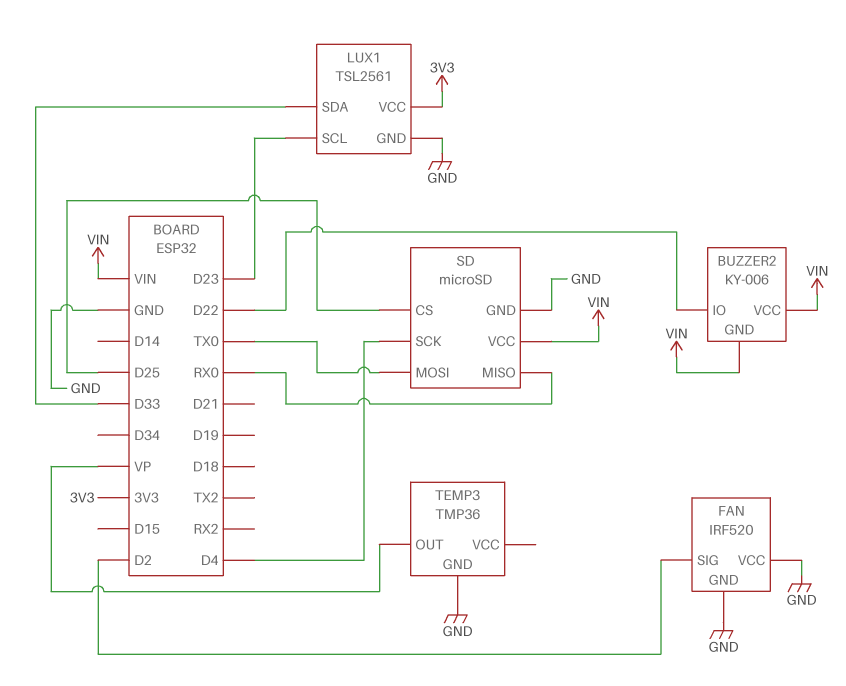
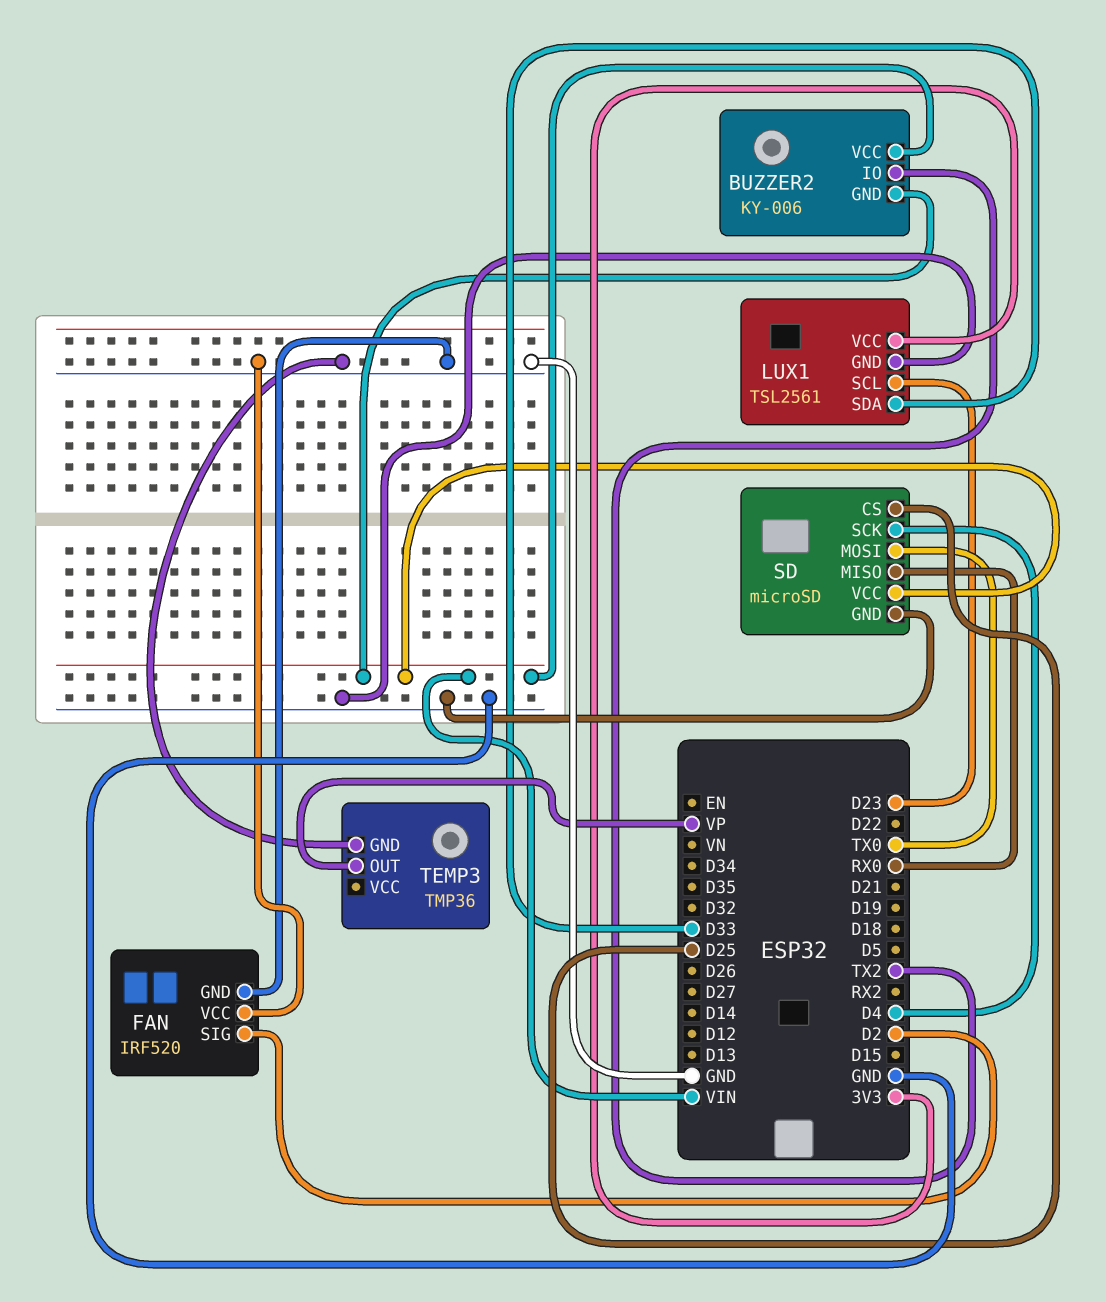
BUZZER2 pin IO: D22 -> TX2

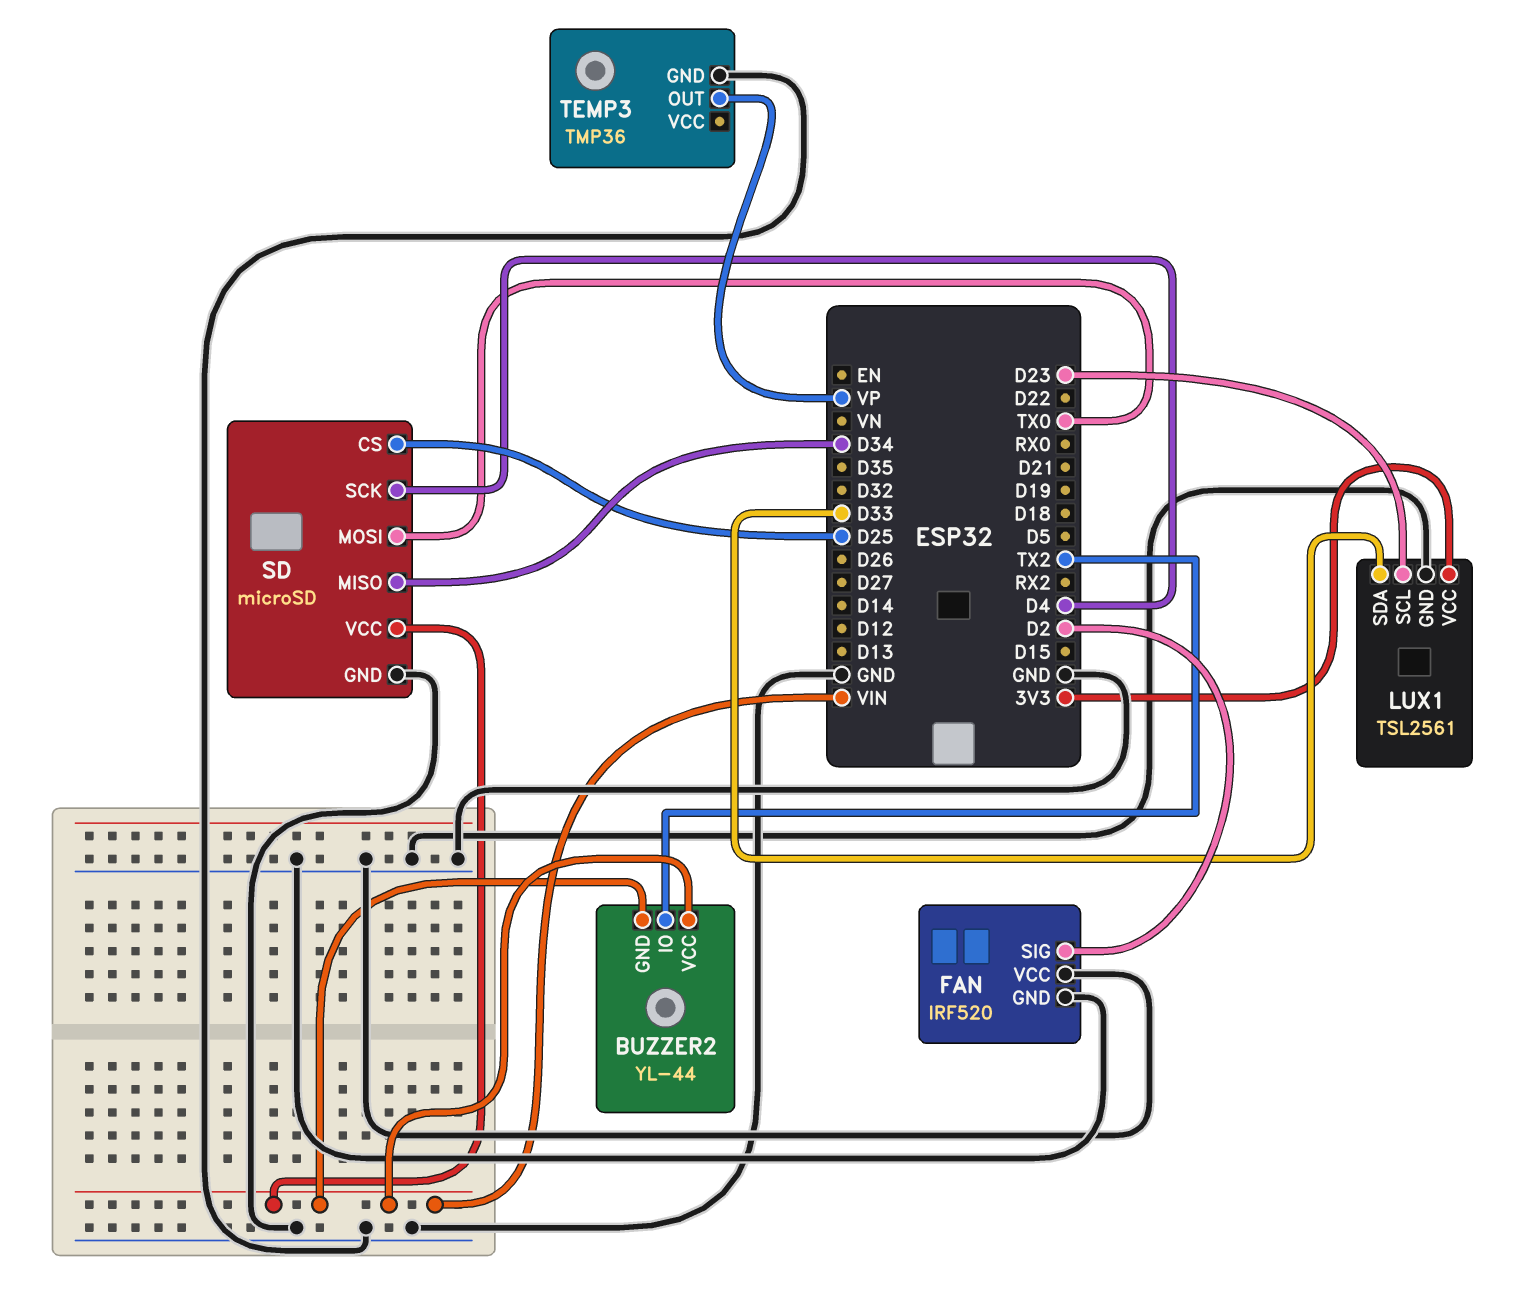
BUZZER2: KY-006 -> YL-44
SD pin MISO: RX0 -> D34

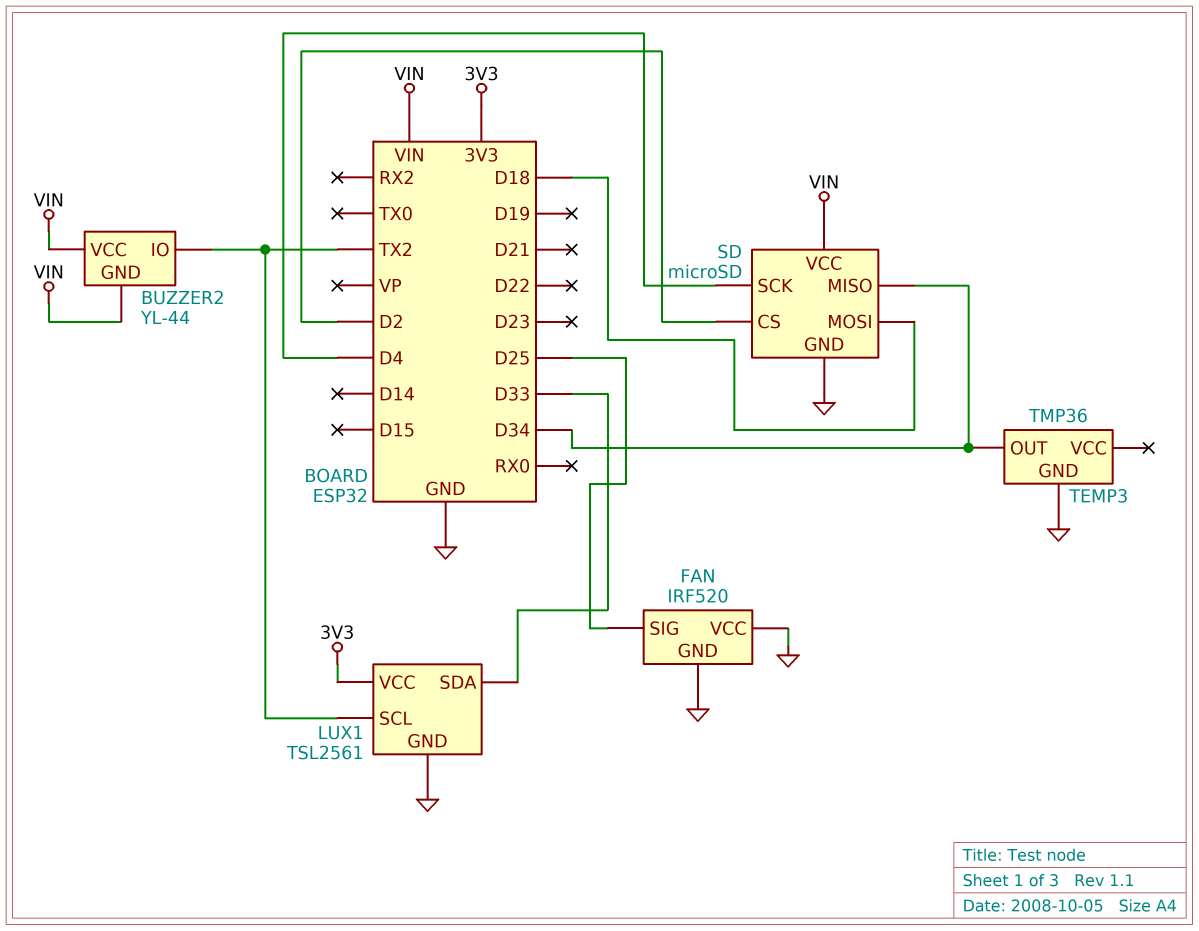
FAN pin SIG: D2 -> D25
LUX1 pin SCL: D23 -> TX2
SD pin CS: D25 -> D2
SD pin MOSI: TX0 -> D18
TEMP3 pin OUT: VP -> D34

